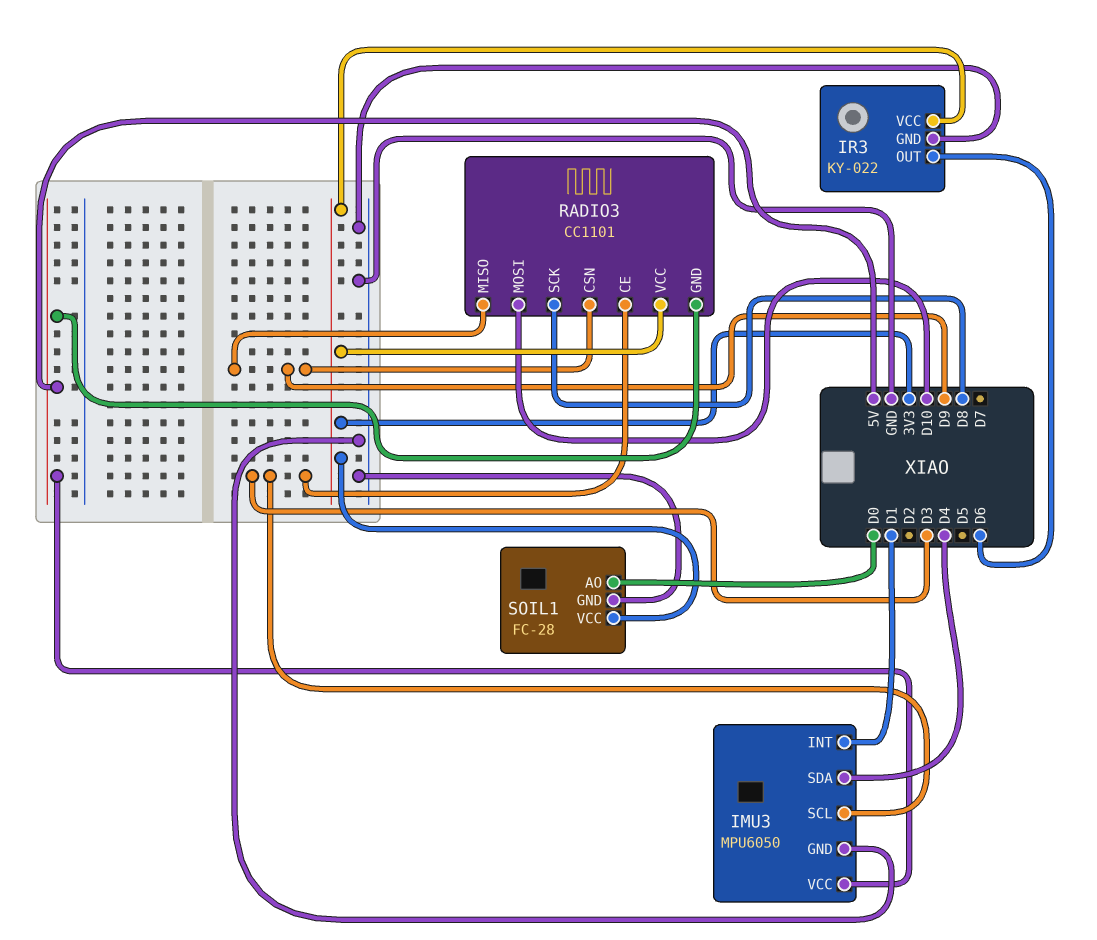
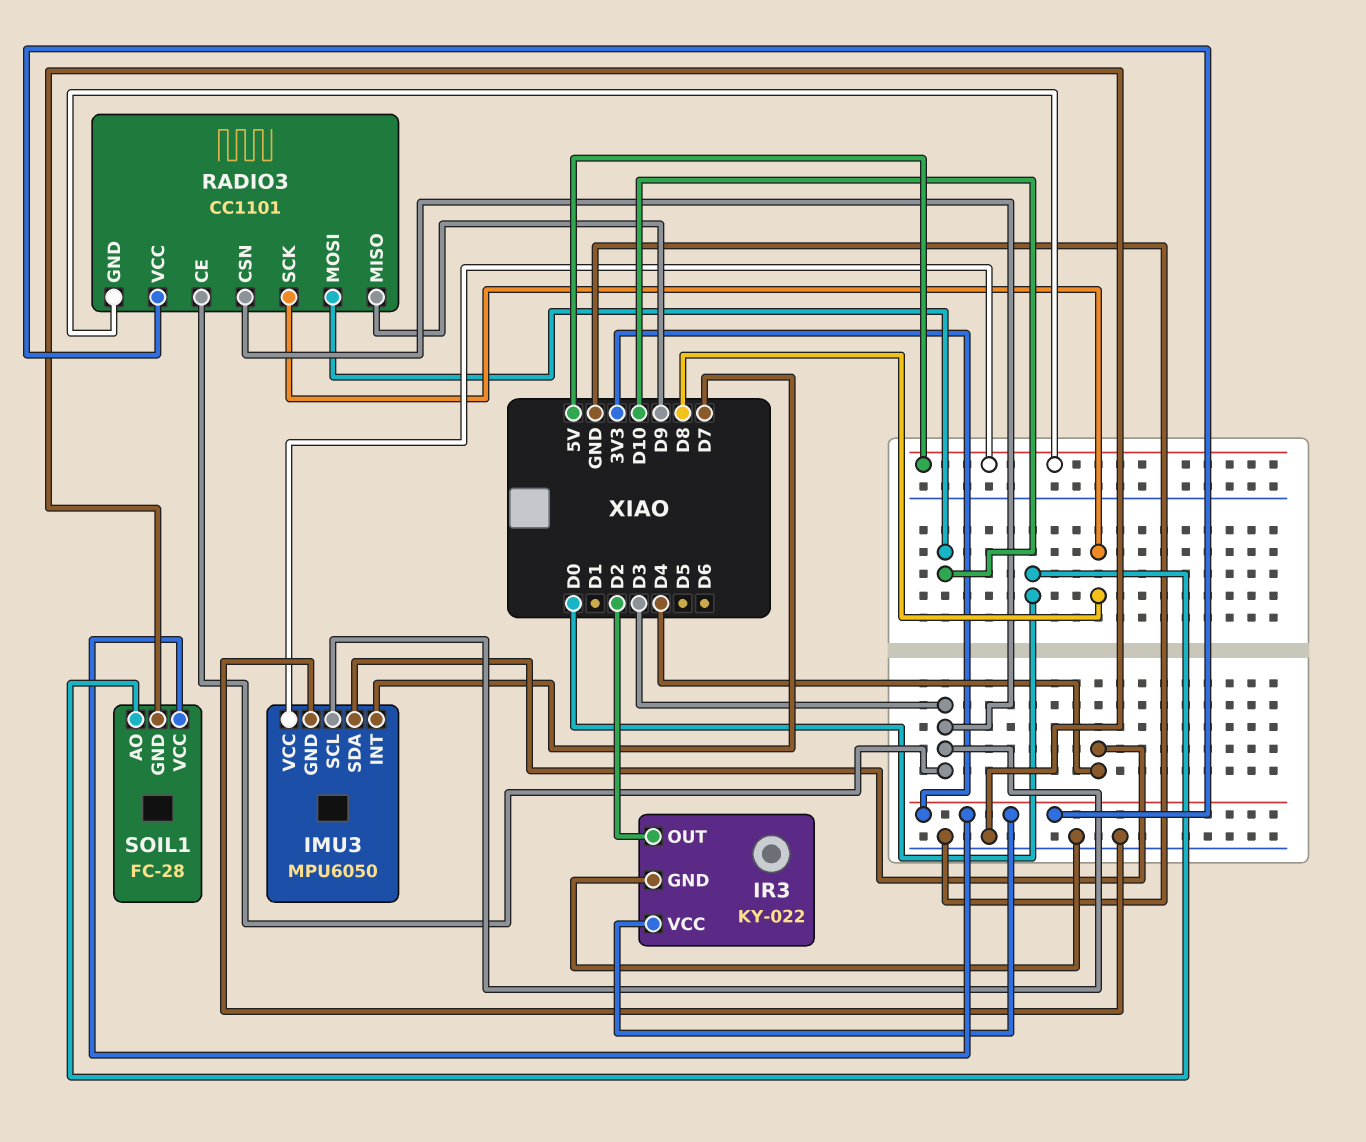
IMU3 pin INT: D1 -> D7
IR3 pin OUT: D6 -> D2
RADIO3 pin CSN: D9 -> D3

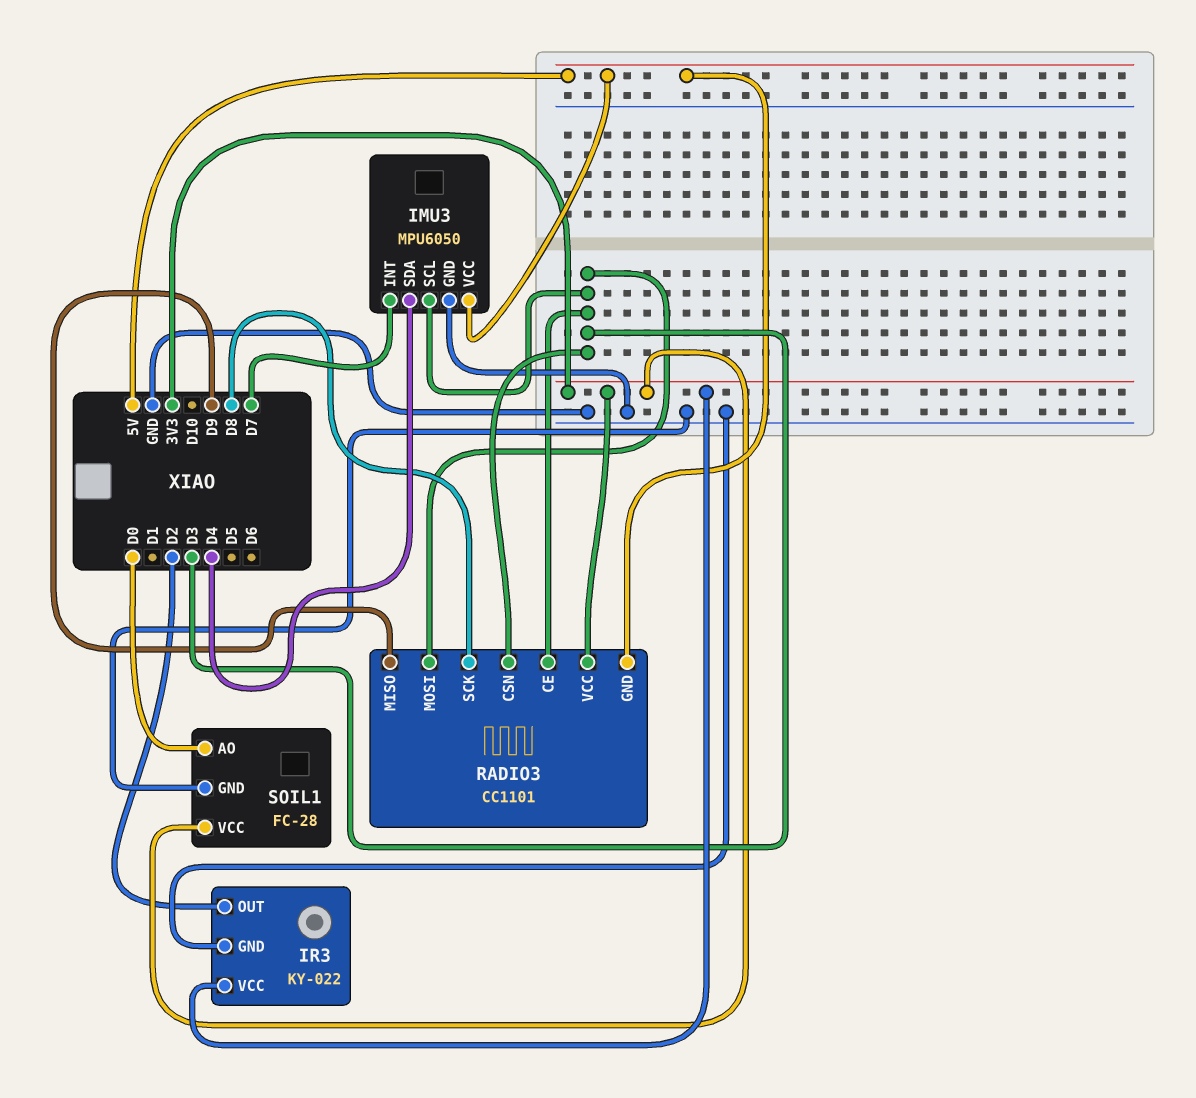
RADIO3 pin MOSI: D10 -> D3

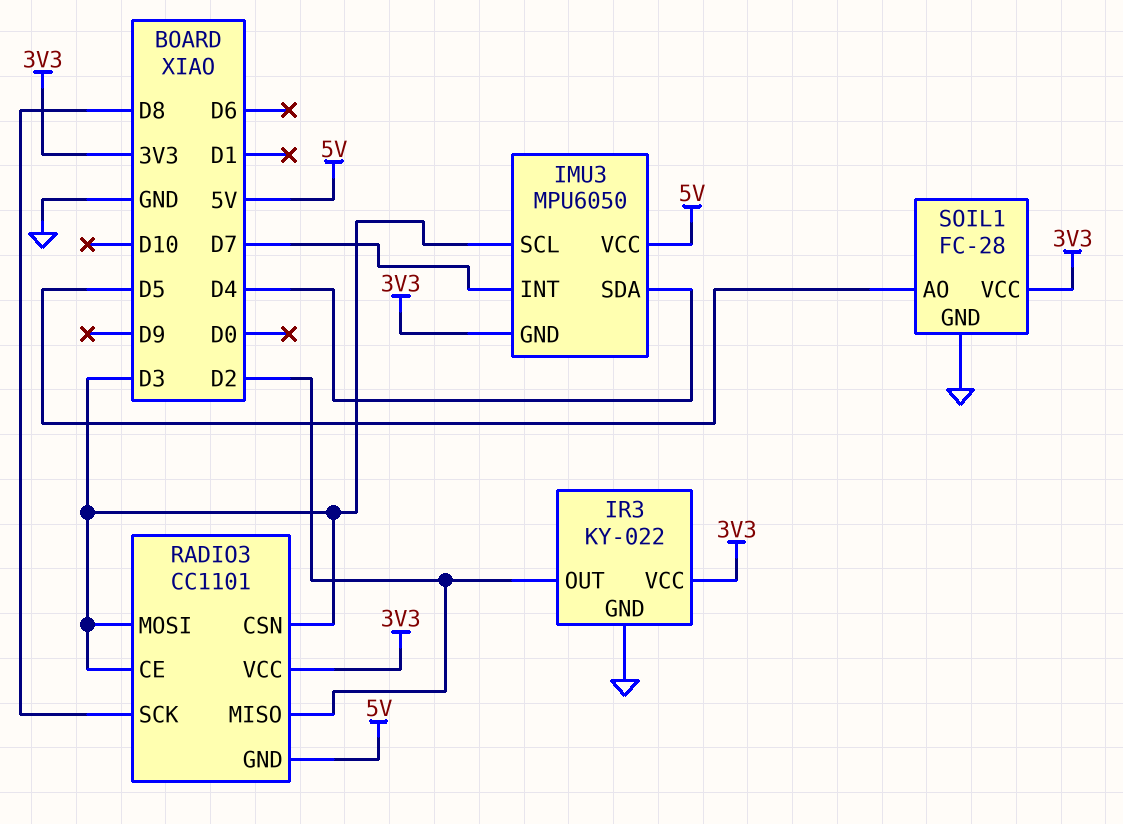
IMU3 pin GND: GND -> 3V3
RADIO3 pin MISO: D9 -> D2
SOIL1 pin AO: D0 -> D5

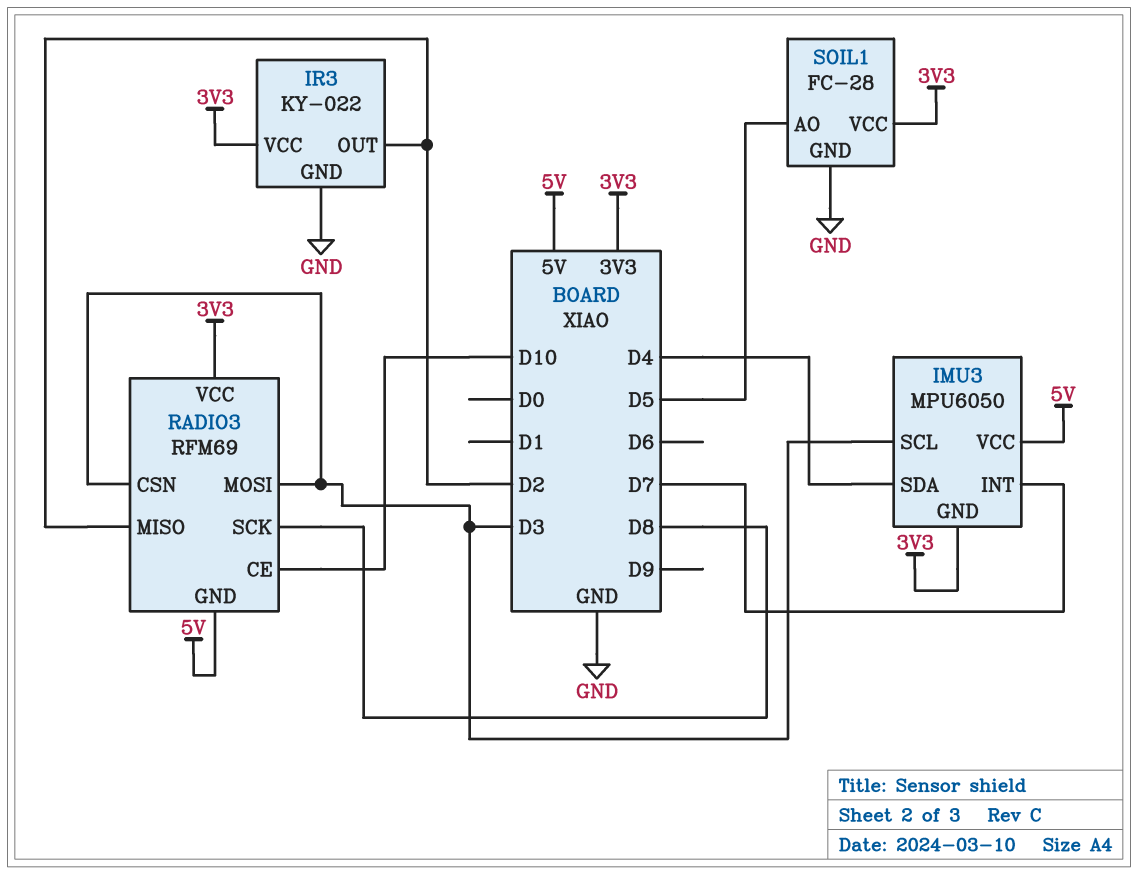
RADIO3: CC1101 -> RFM69
RADIO3 pin CE: D3 -> D10

